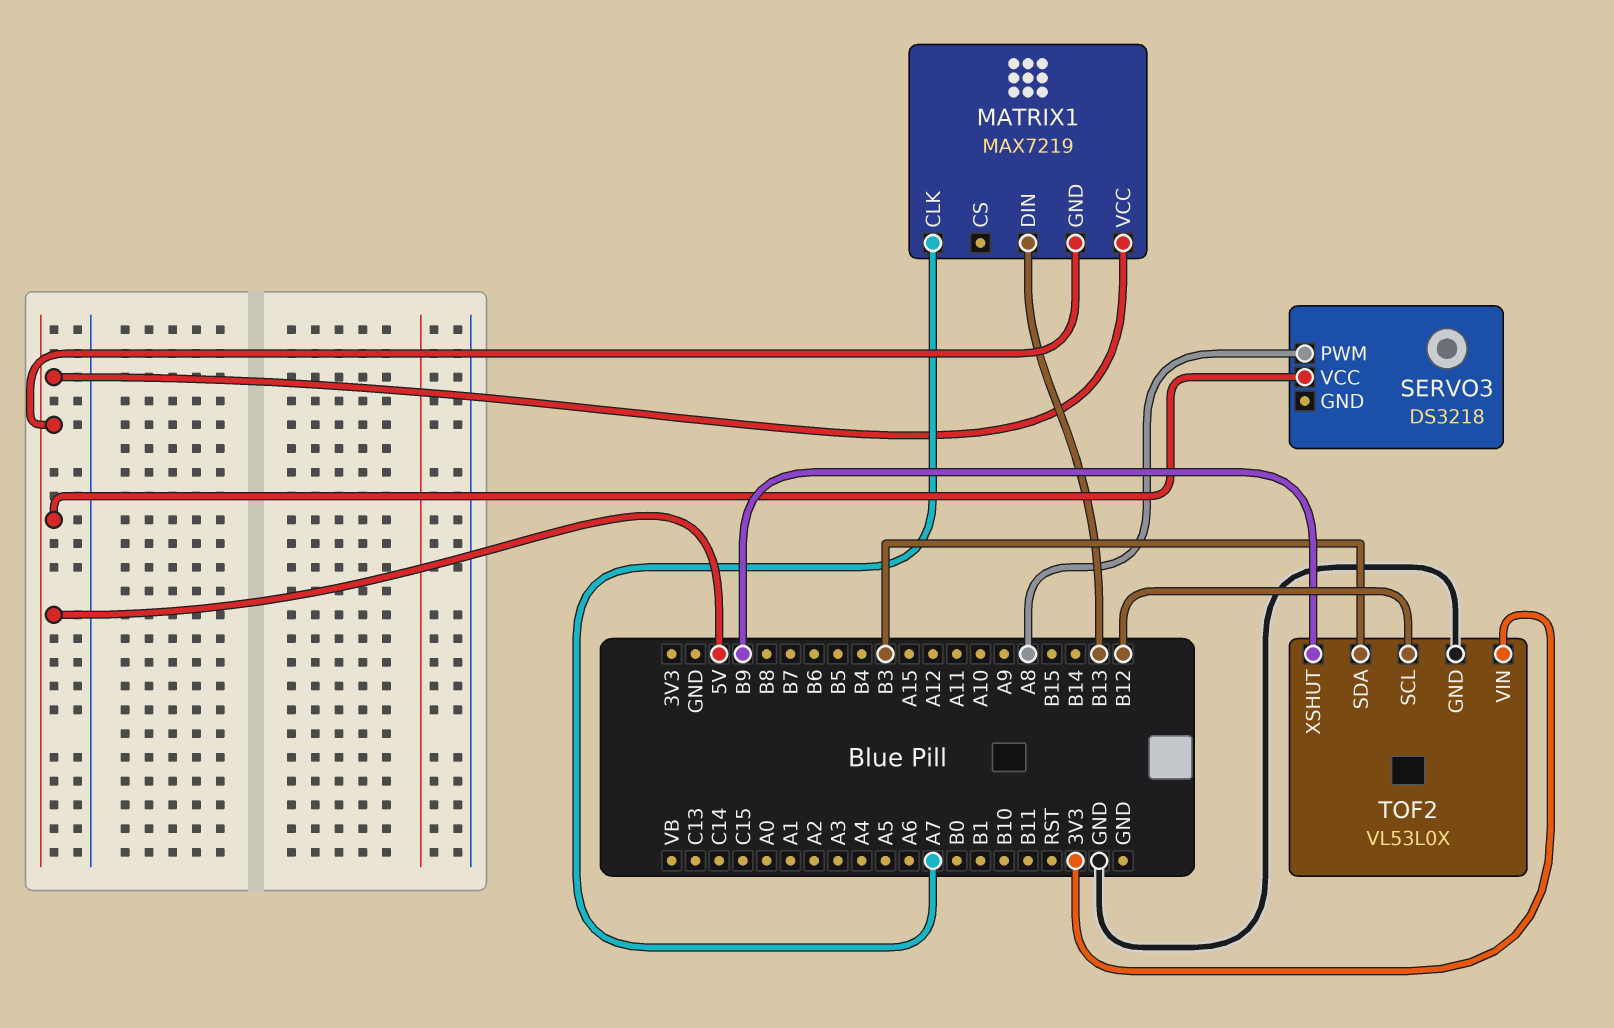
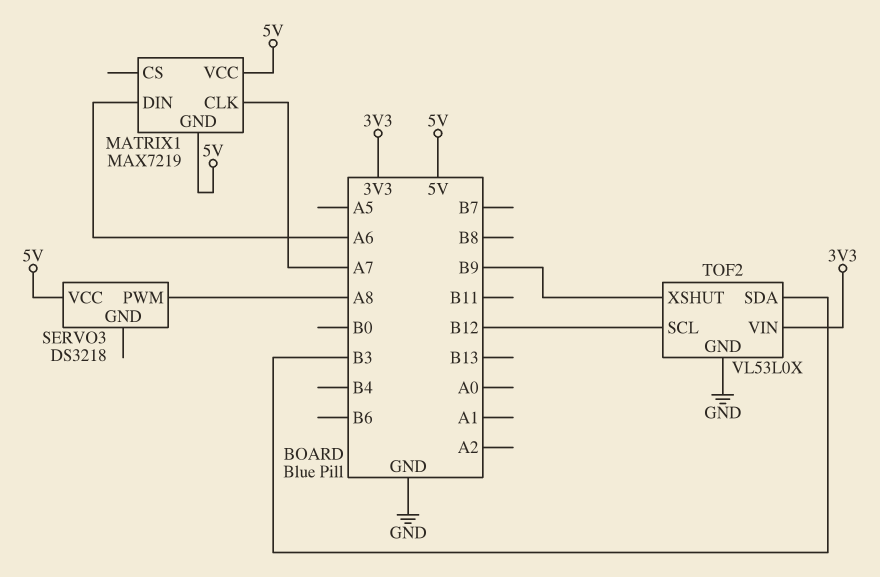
MATRIX1 pin DIN: B13 -> A6

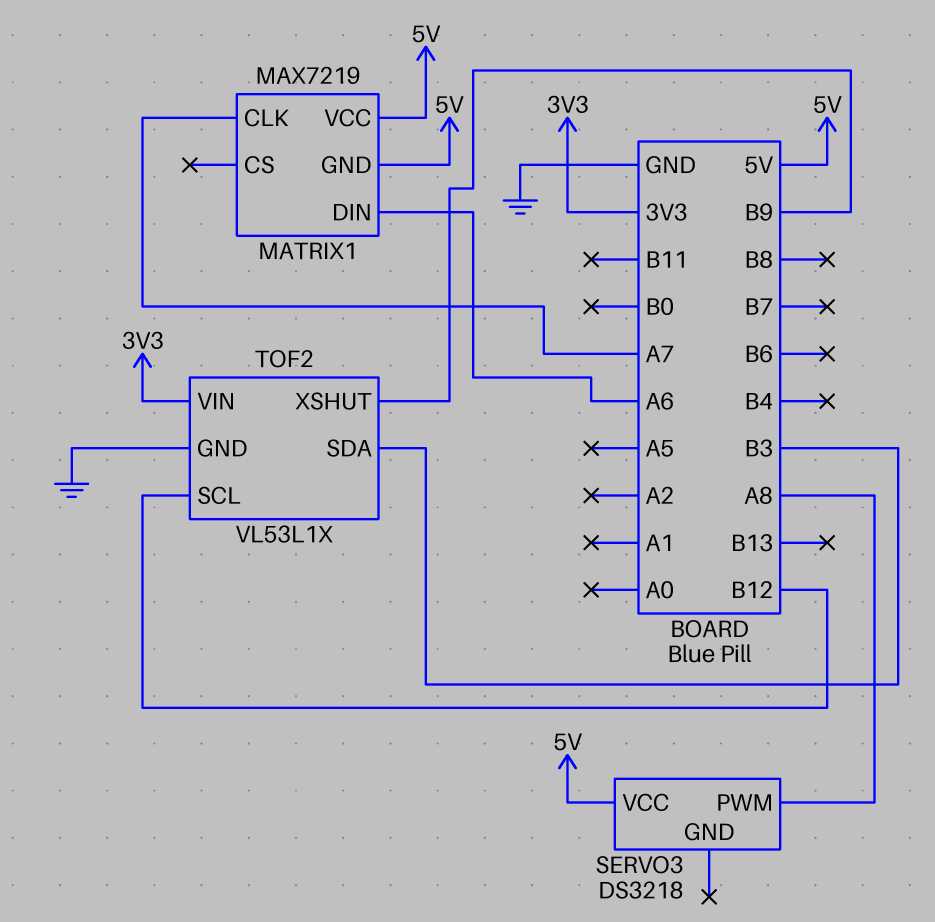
TOF2: VL53L0X -> VL53L1X

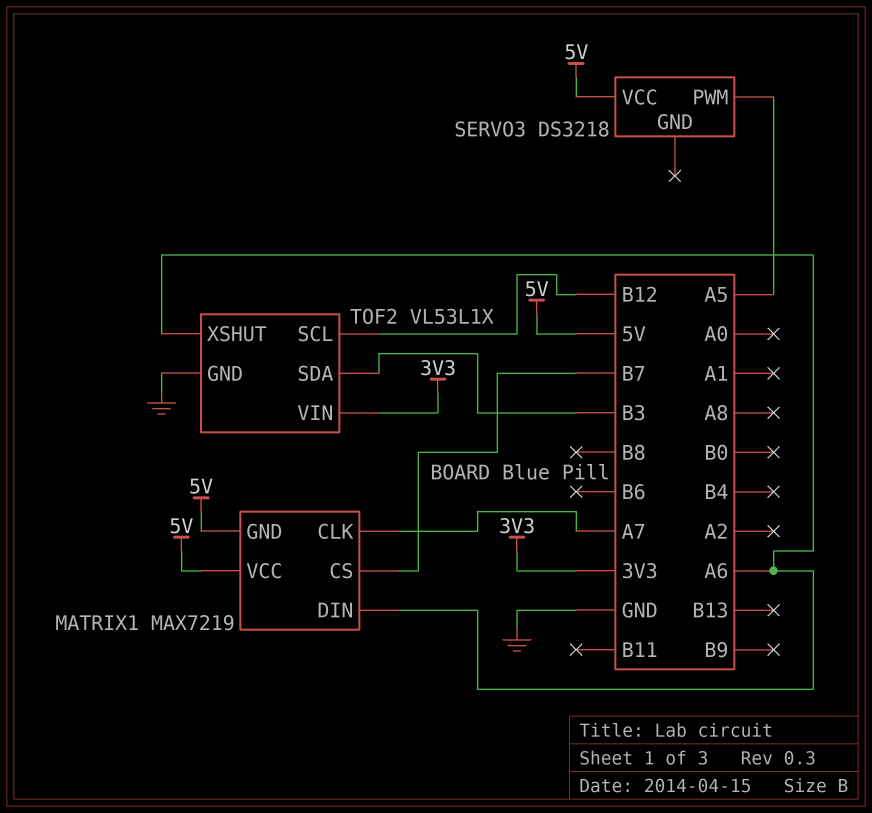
MATRIX1 pin CS: none -> B7
SERVO3 pin PWM: A8 -> A5
TOF2 pin XSHUT: B9 -> A6

